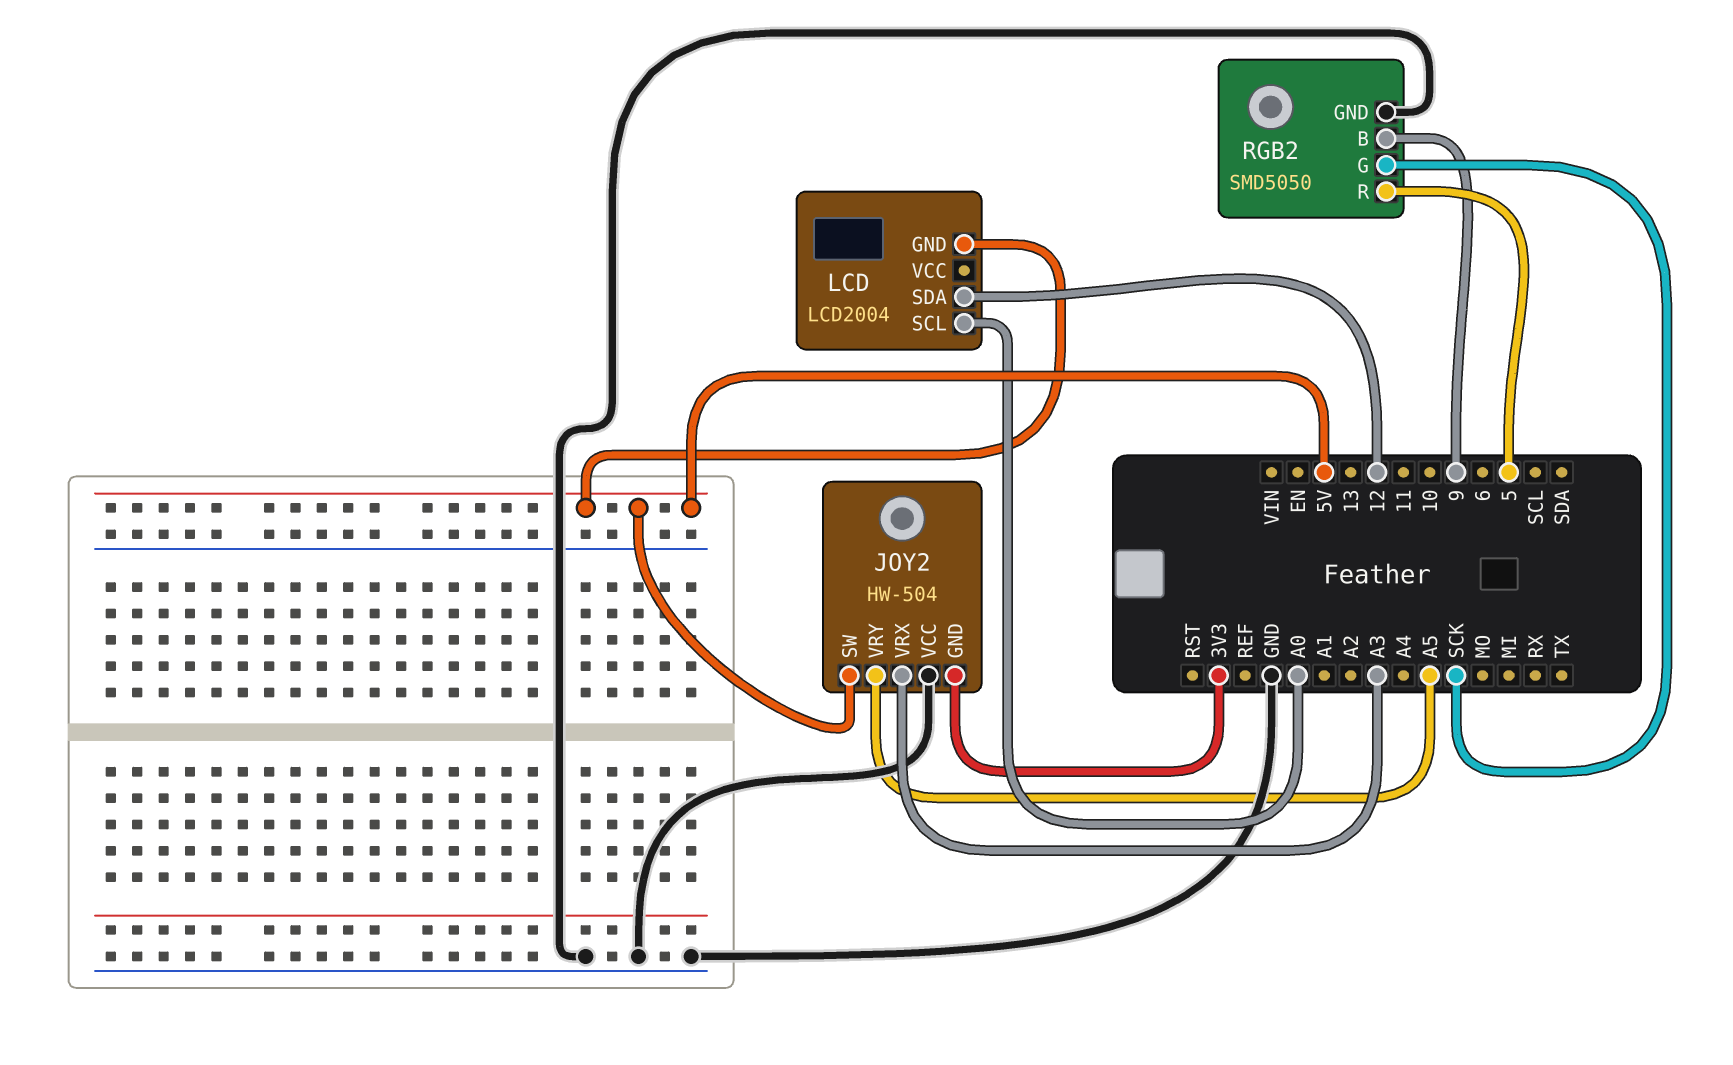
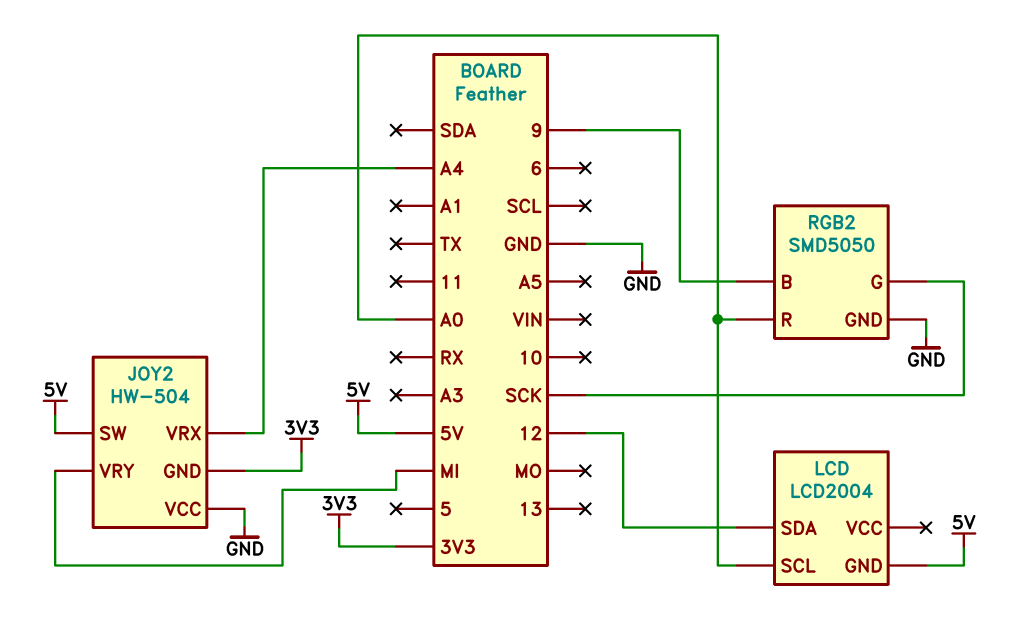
JOY2 pin VRX: A3 -> A4
JOY2 pin VRY: A5 -> MI
RGB2 pin R: 5 -> A0

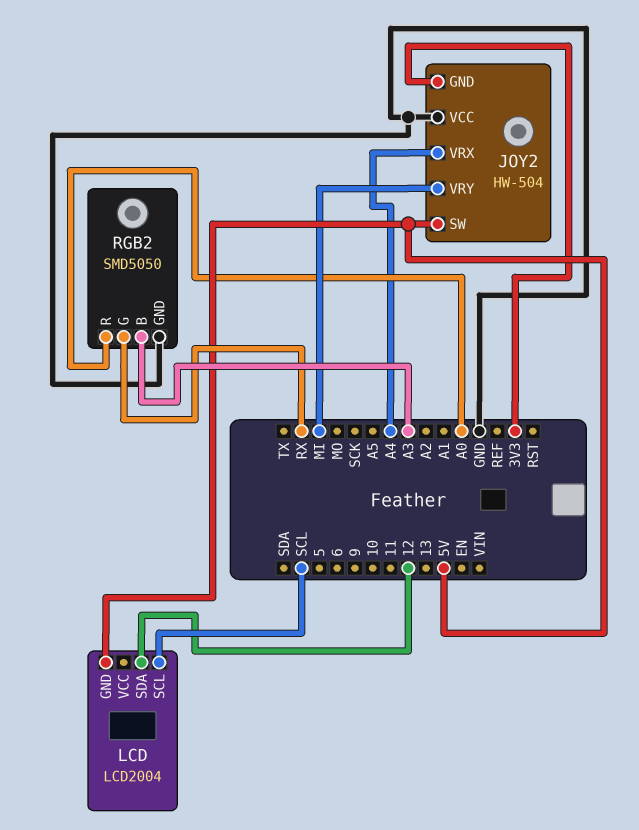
LCD pin SCL: A0 -> SCL
RGB2 pin B: 9 -> A3
RGB2 pin G: SCK -> RX

